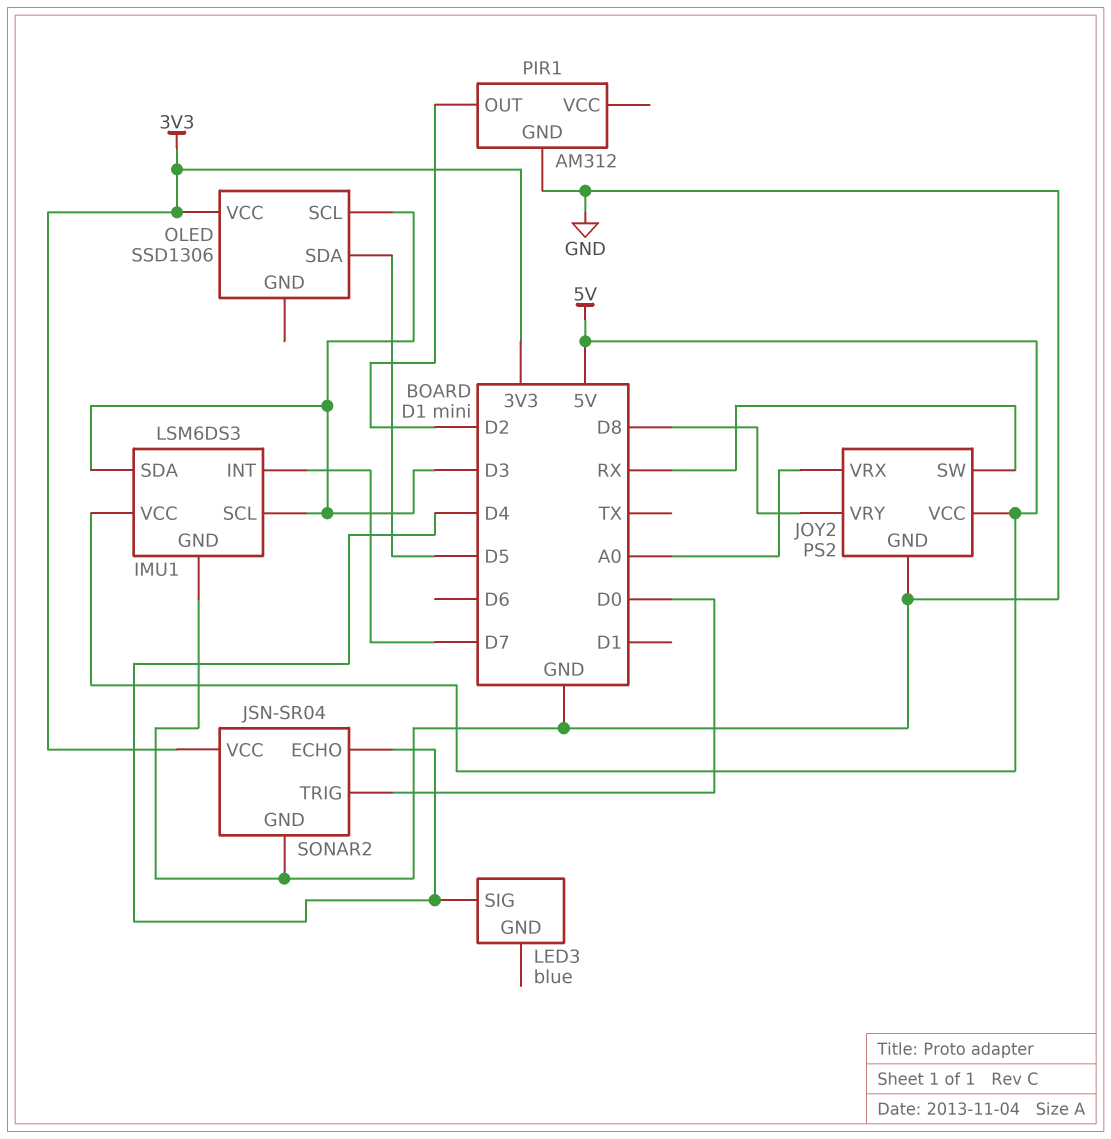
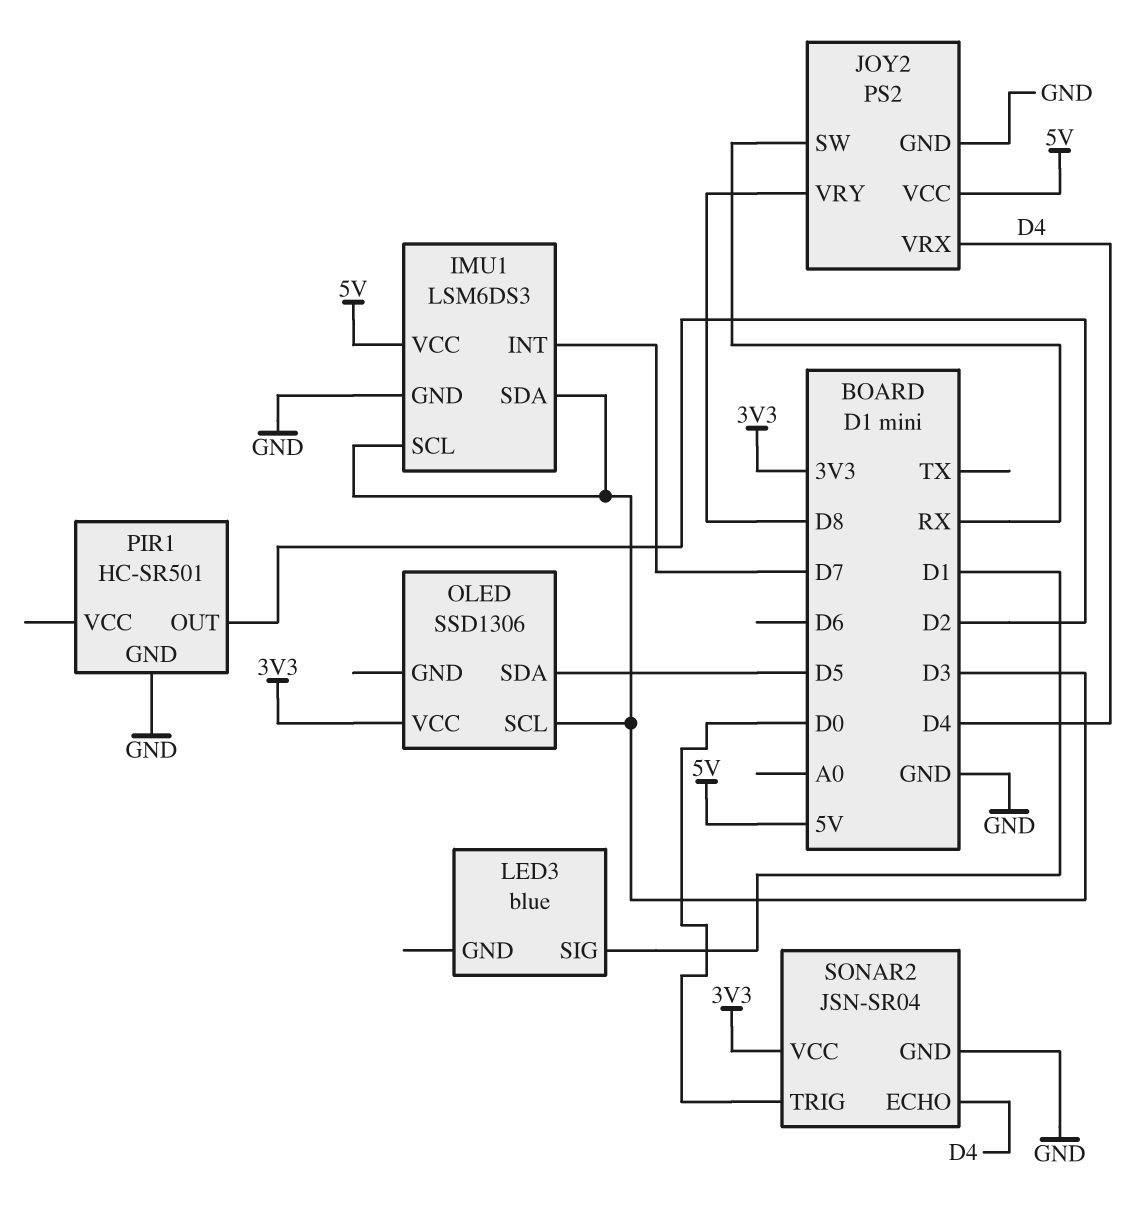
JOY2 pin VRX: A0 -> D4
LED3 pin SIG: D4 -> D1
PIR1: AM312 -> HC-SR501

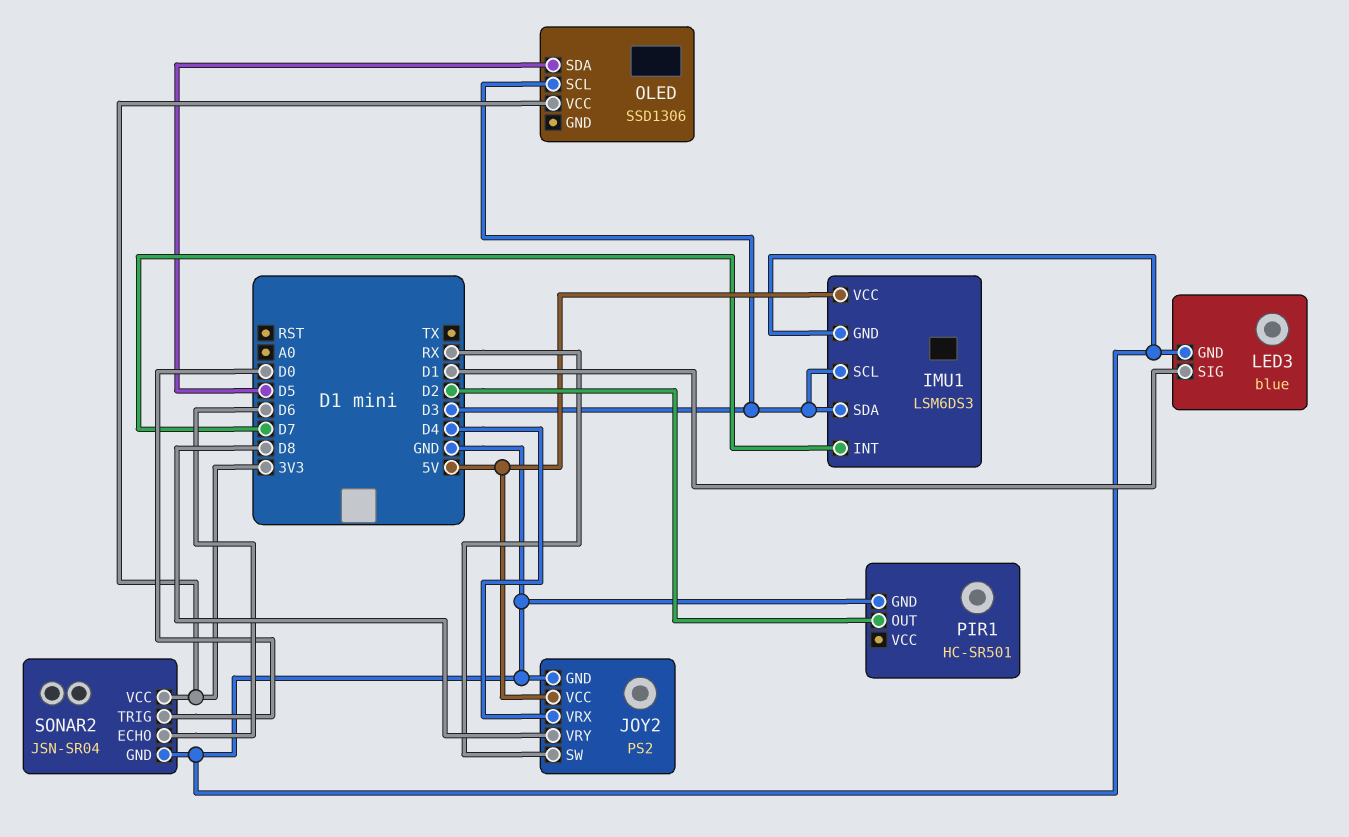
LED3 pin GND: none -> GND
SONAR2 pin ECHO: D4 -> D6

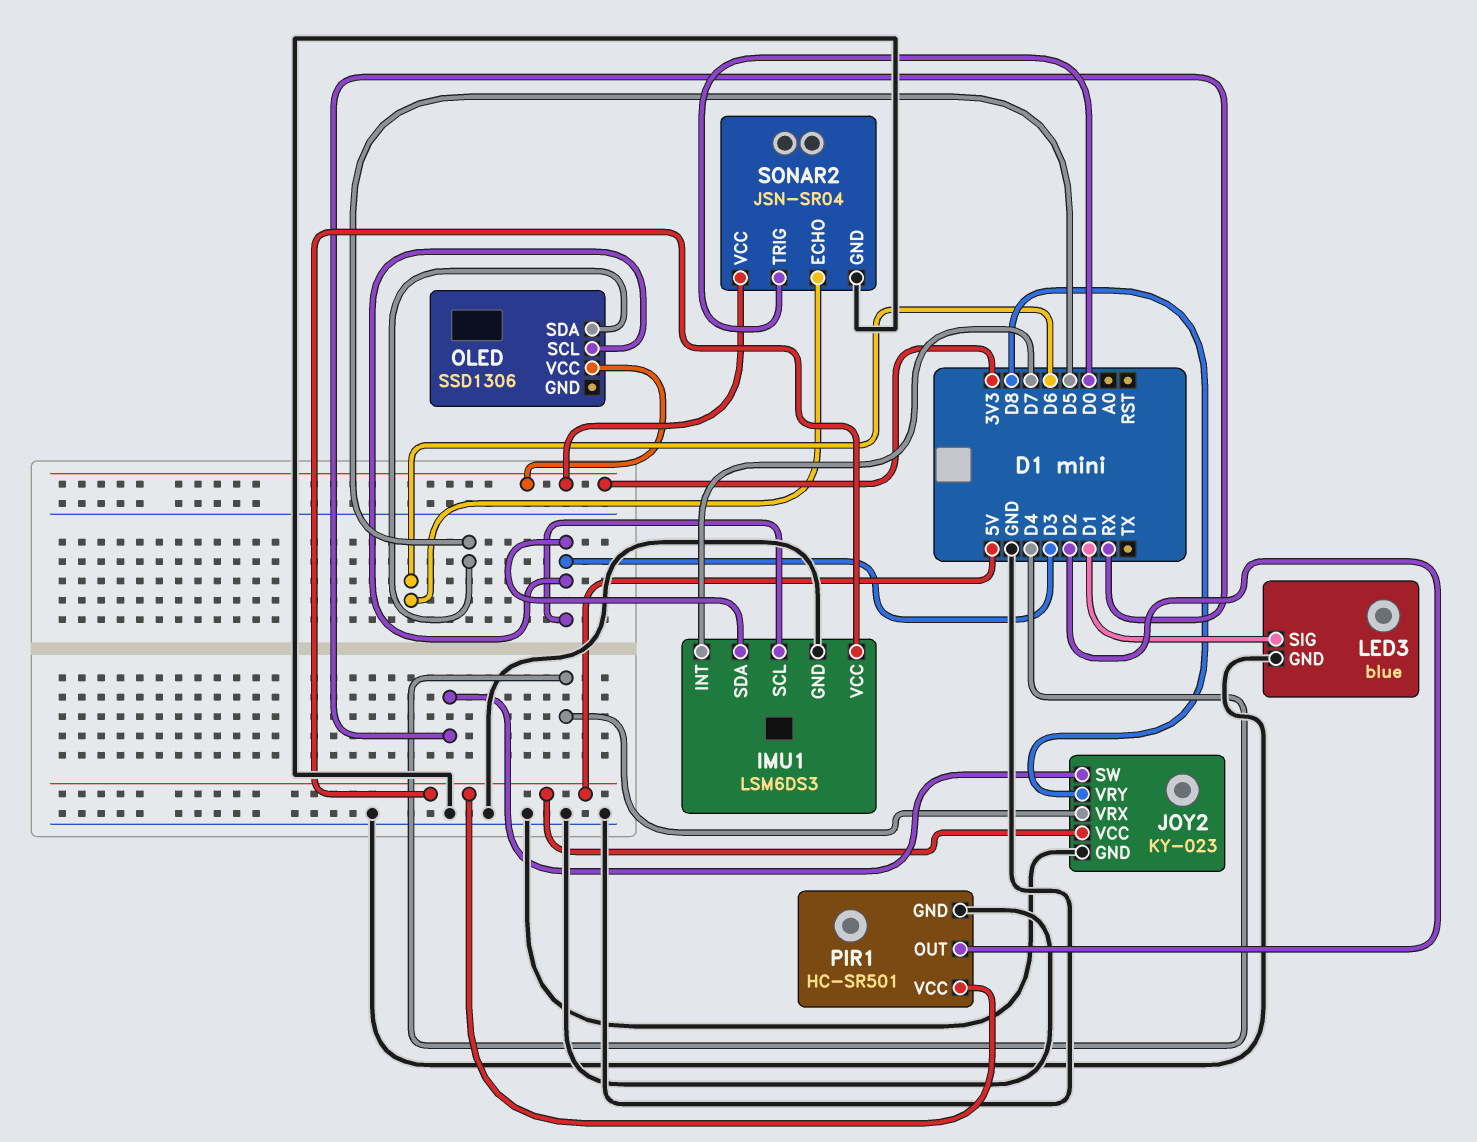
JOY2: PS2 -> KY-023
PIR1 pin VCC: none -> 5V

